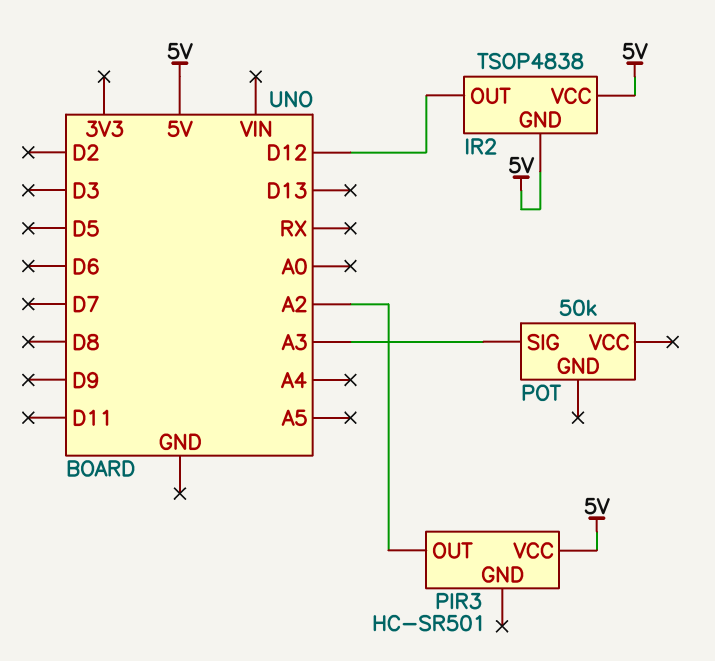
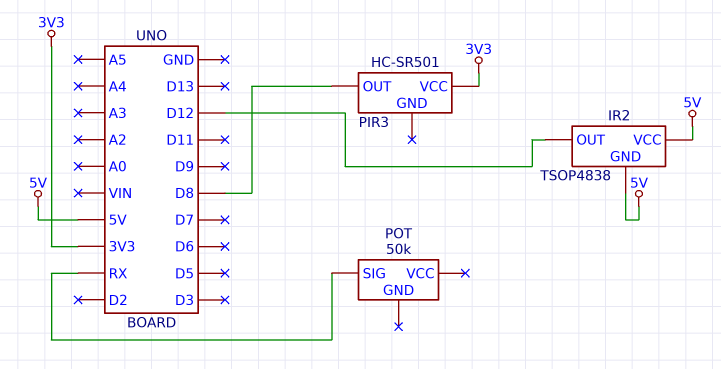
PIR3 pin OUT: A2 -> D8
PIR3 pin VCC: 5V -> 3V3
POT pin SIG: A3 -> RX

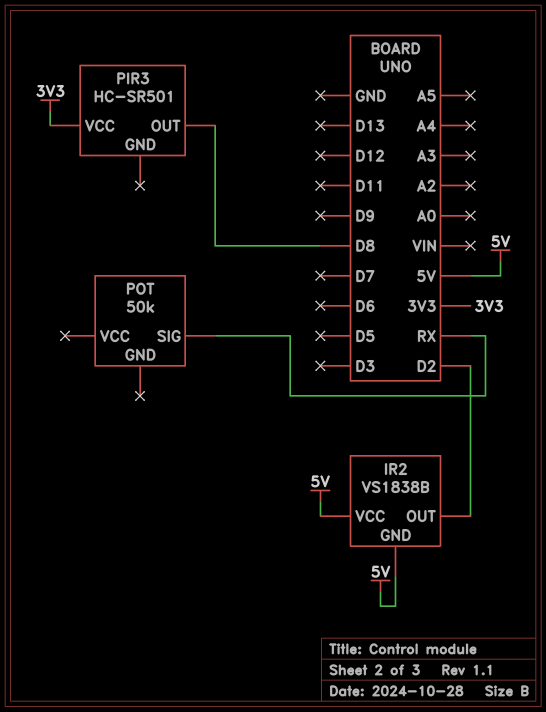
IR2: TSOP4838 -> VS1838B
IR2 pin OUT: D12 -> D2

